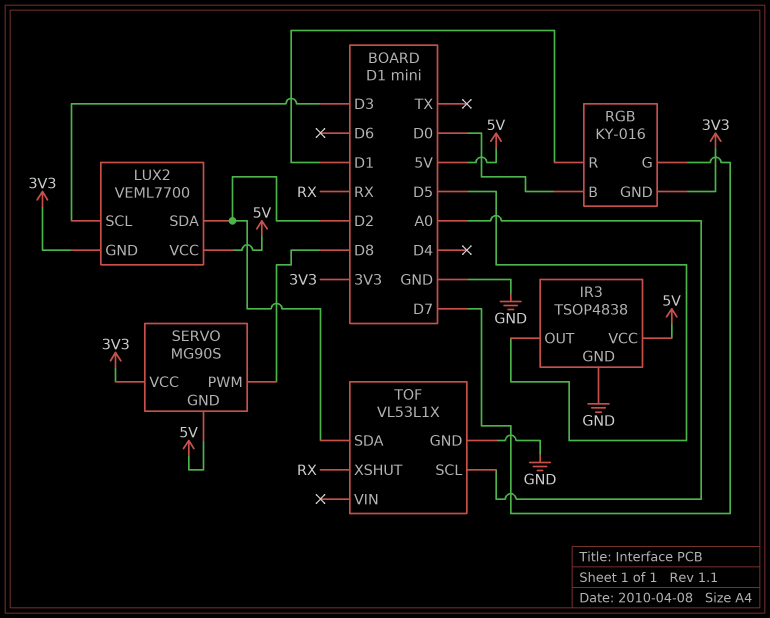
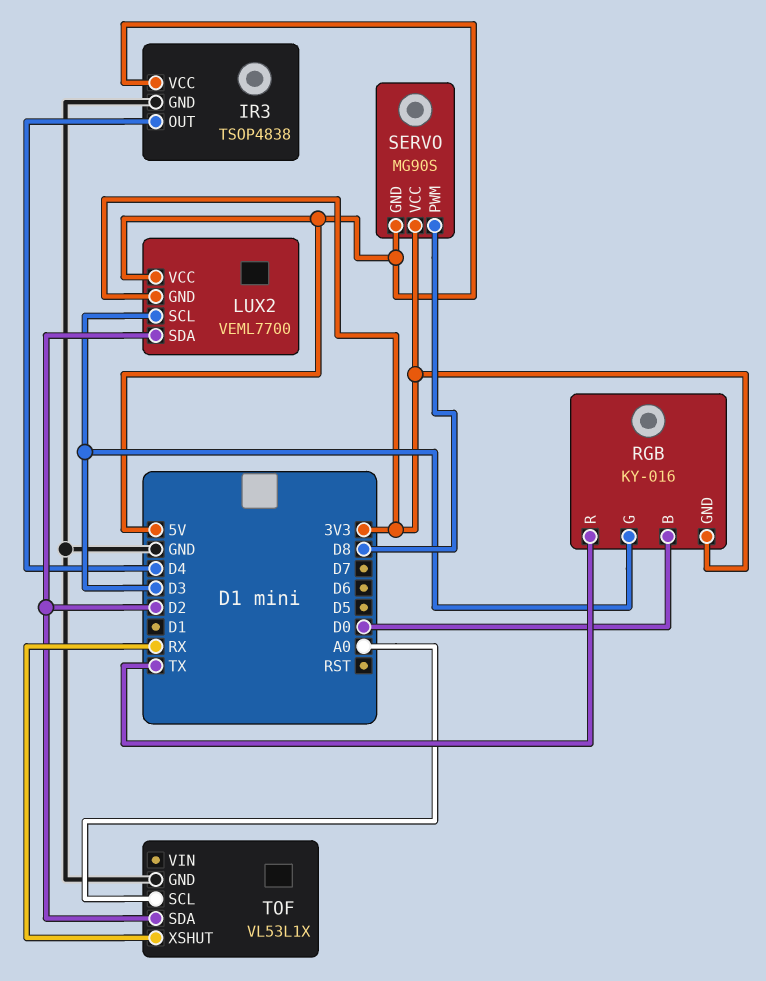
IR3 pin OUT: D5 -> D4
RGB pin G: D7 -> D3
RGB pin R: D1 -> TX

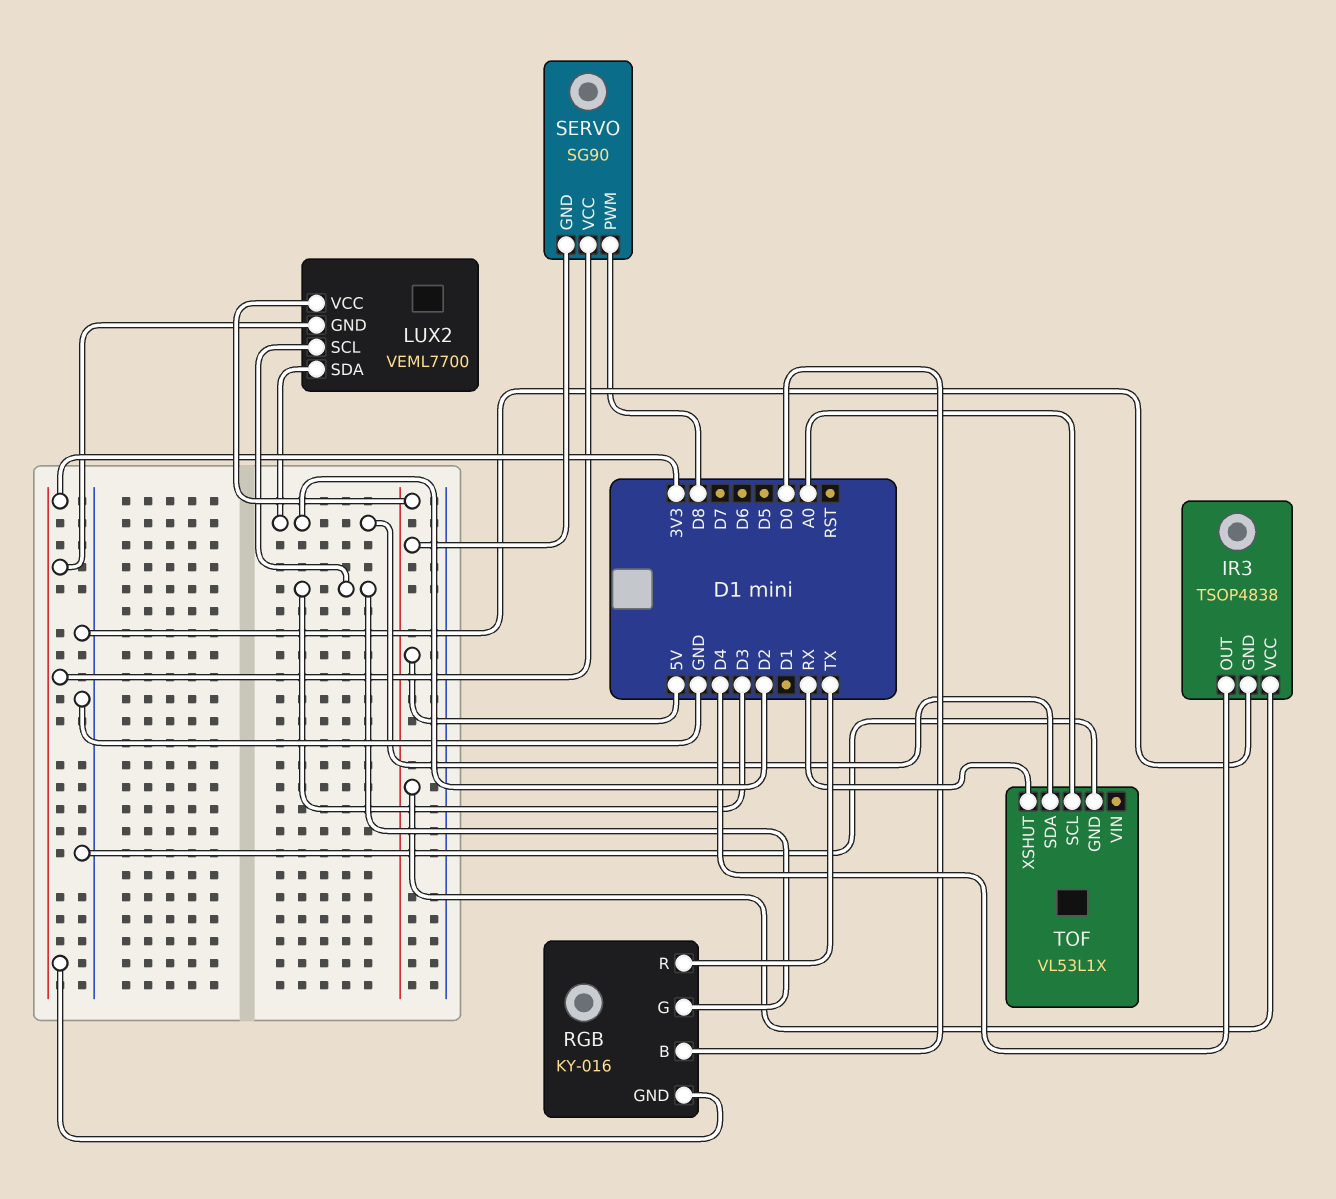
SERVO: MG90S -> SG90

